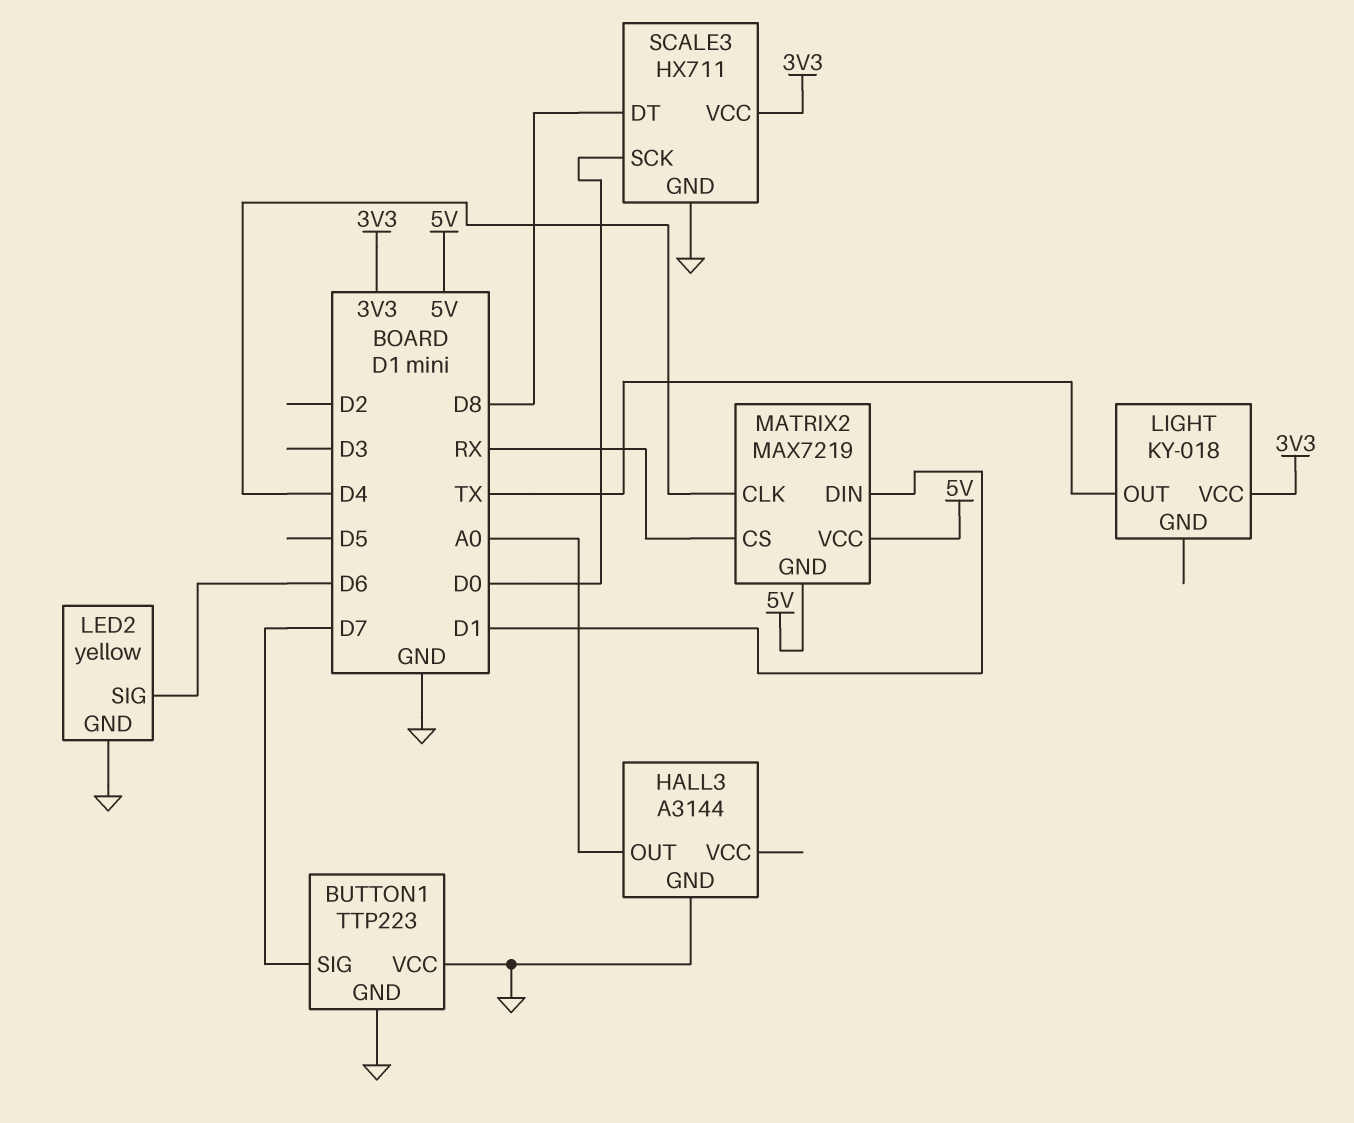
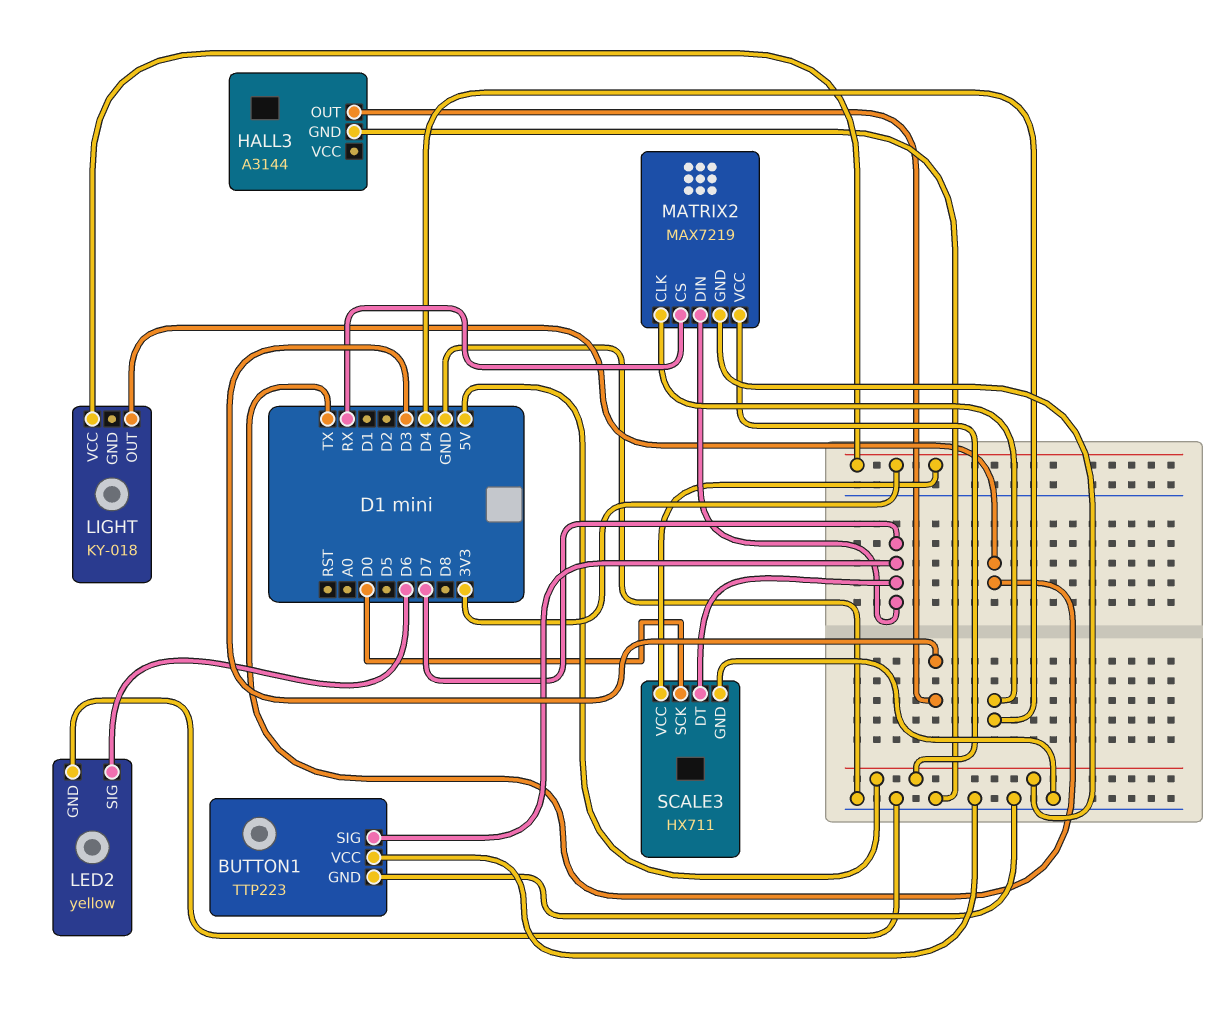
HALL3 pin OUT: A0 -> D3
MATRIX2 pin DIN: D1 -> D7
SCALE3 pin DT: D8 -> D7

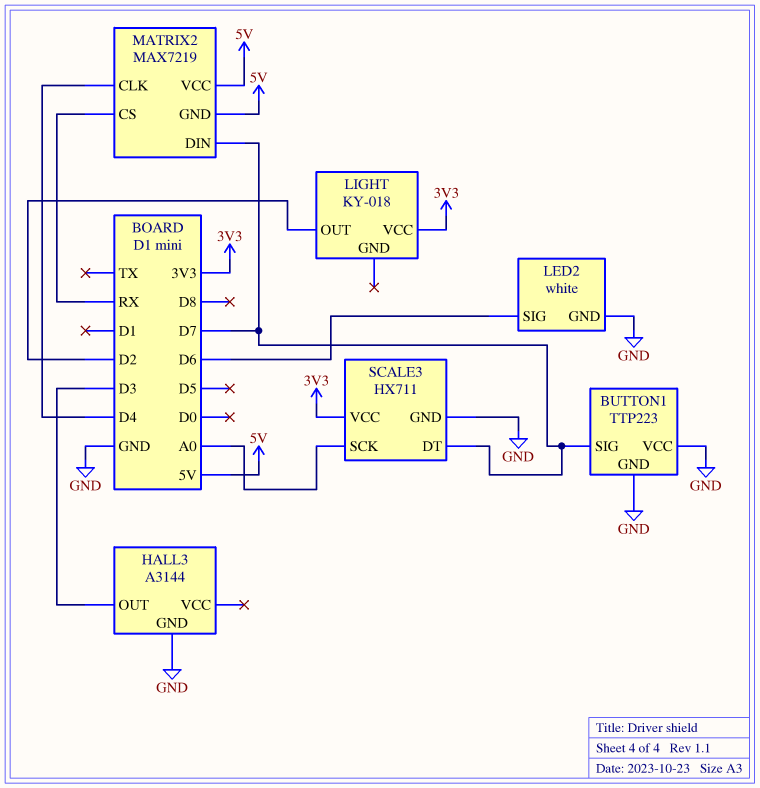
LED2: yellow -> white
LIGHT pin OUT: TX -> D2
SCALE3 pin SCK: D0 -> A0

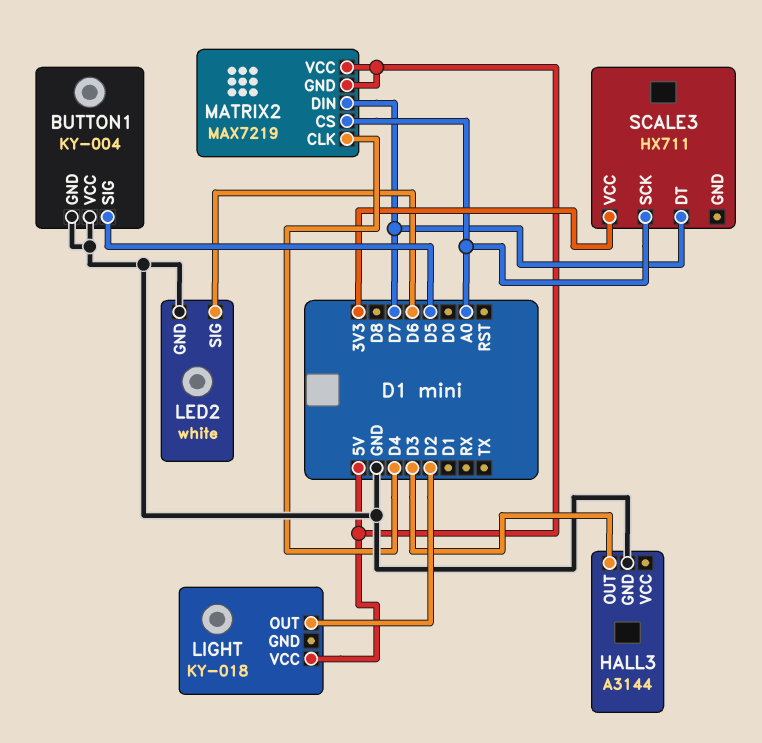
BUTTON1: TTP223 -> KY-004
BUTTON1 pin SIG: D7 -> D5
LIGHT pin VCC: 3V3 -> 5V
MATRIX2 pin CS: RX -> A0
SCALE3 pin GND: GND -> none

